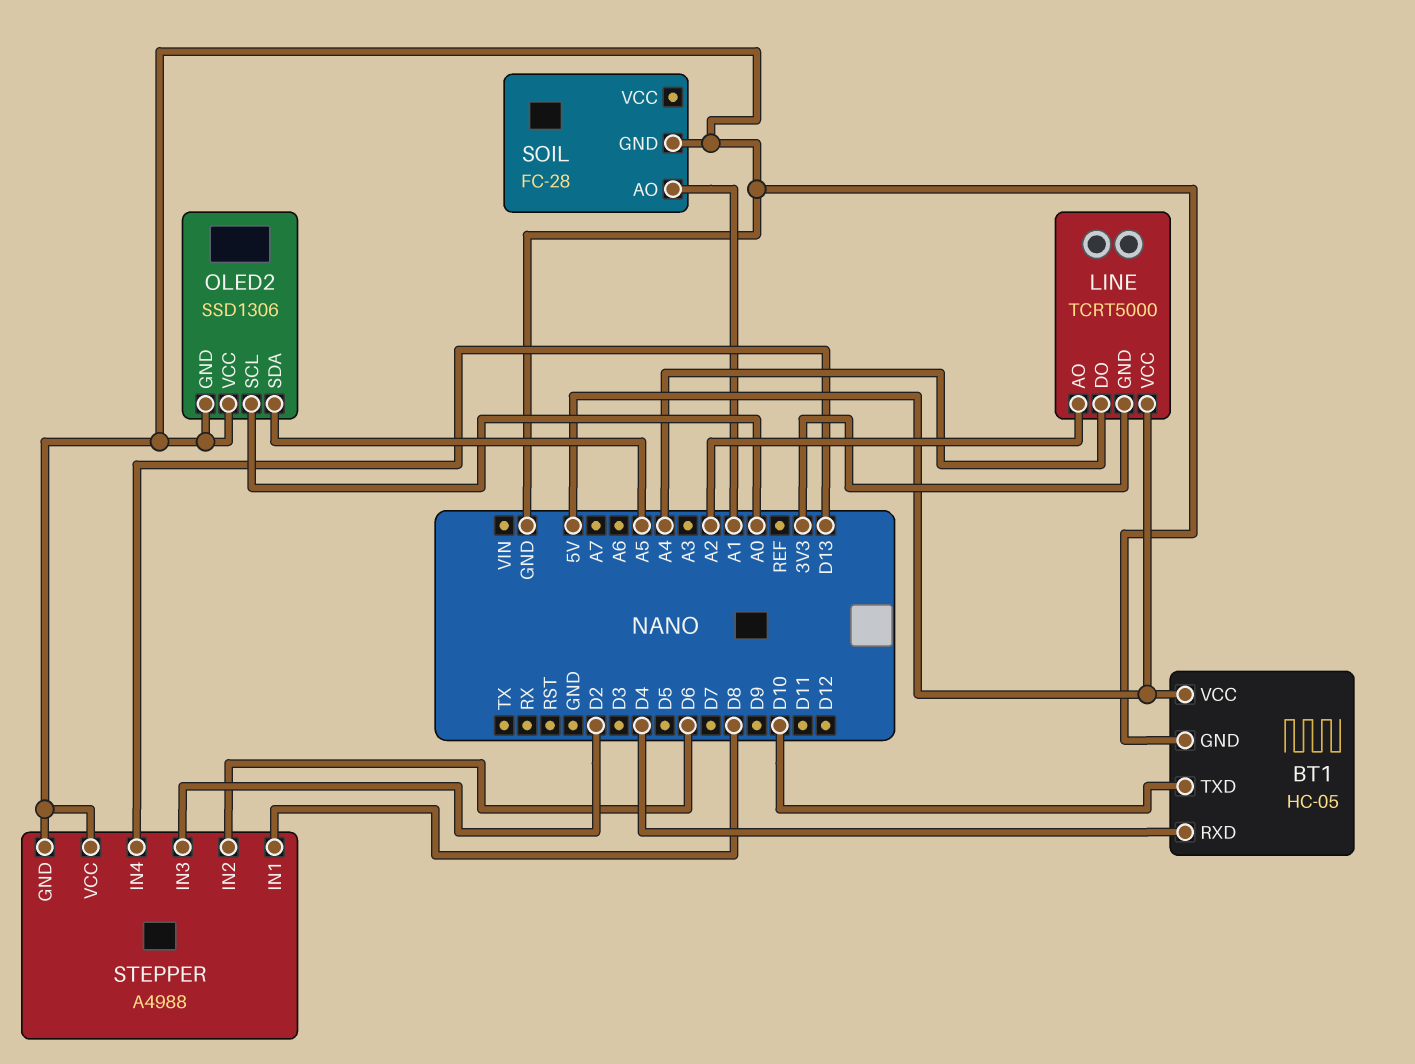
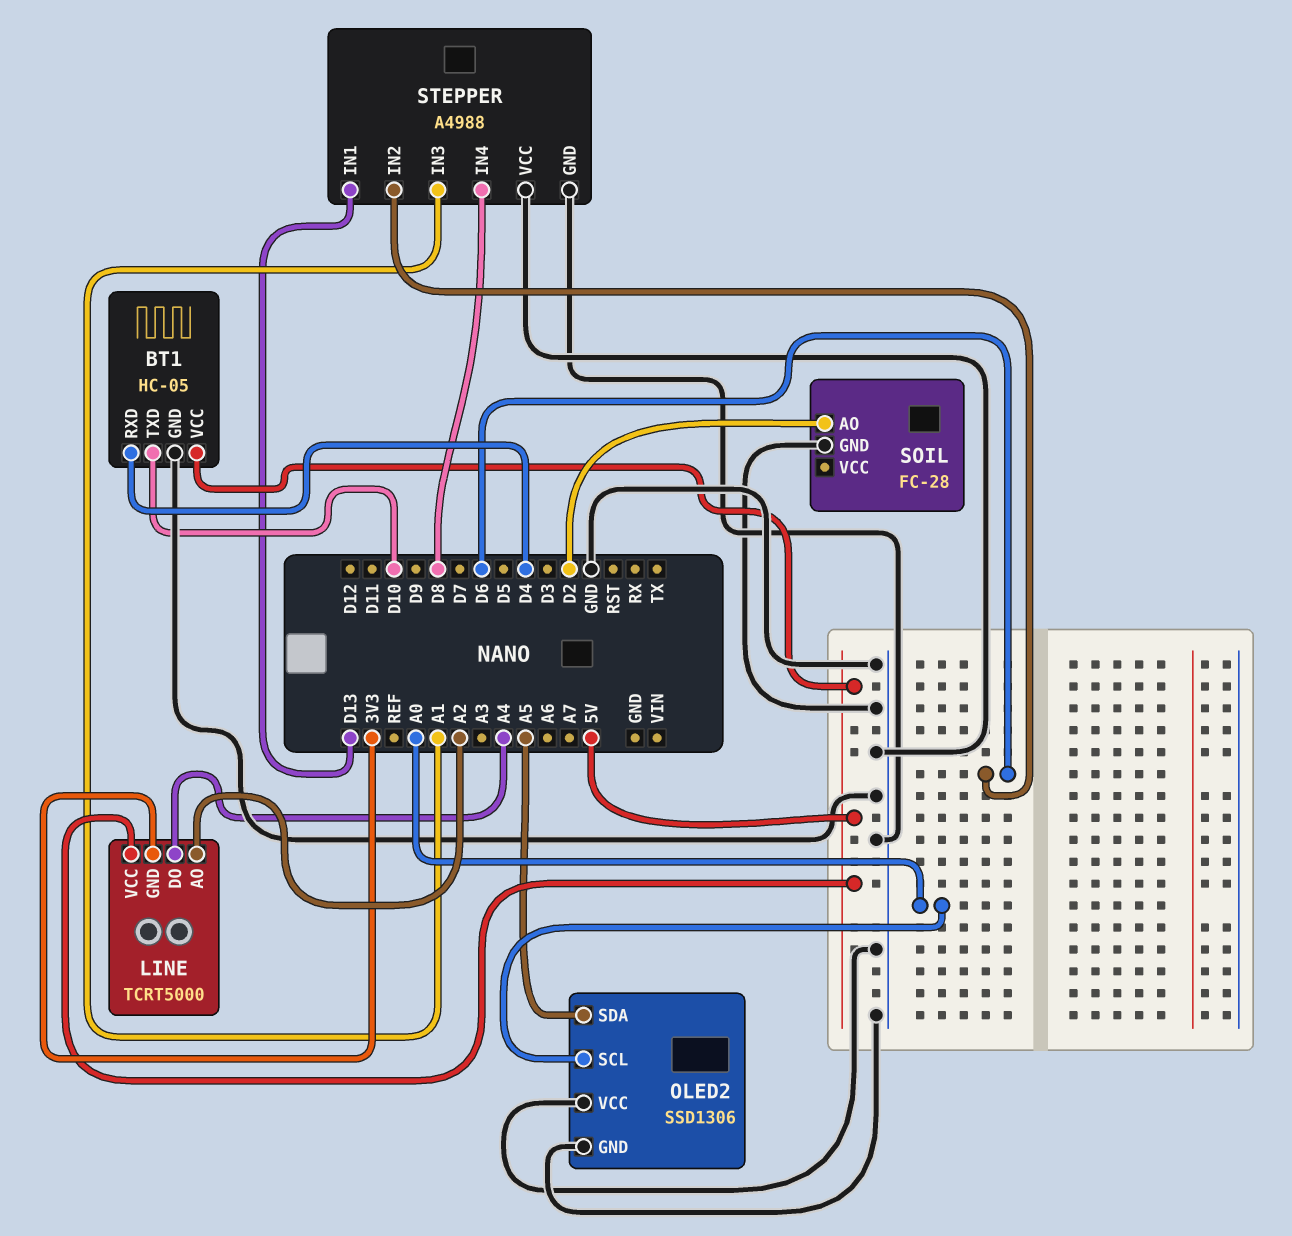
SOIL pin AO: A1 -> D2
STEPPER pin IN1: D8 -> D13
STEPPER pin IN3: D2 -> A1
STEPPER pin IN4: D13 -> D8

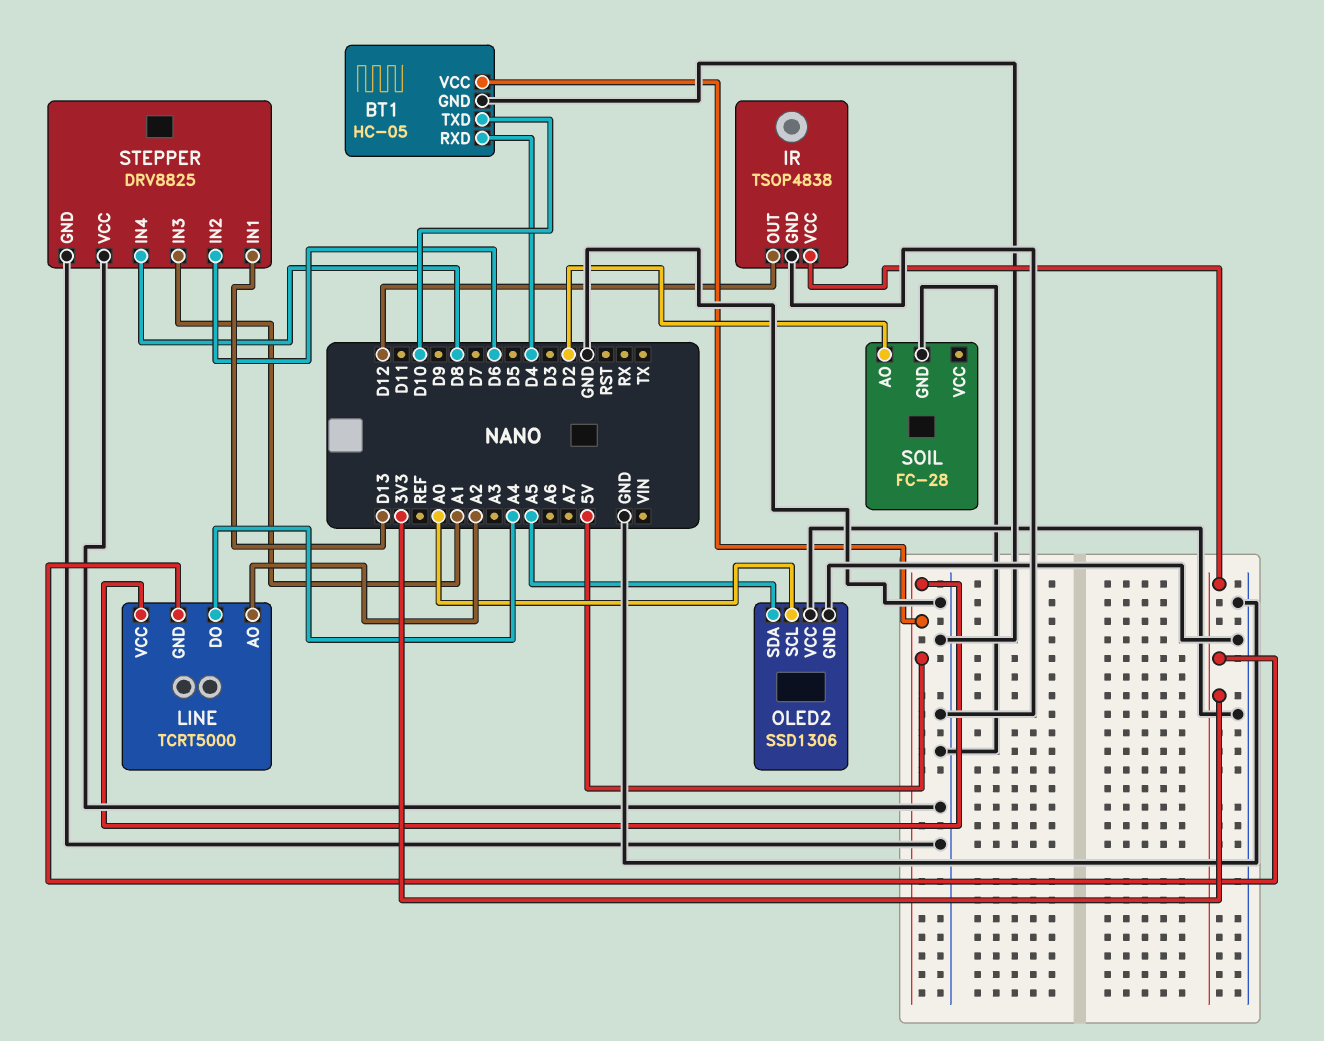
IR: none -> TSOP4838
IR pin GND: none -> GND
IR pin OUT: none -> D12
IR pin VCC: none -> 3V3
STEPPER: A4988 -> DRV8825

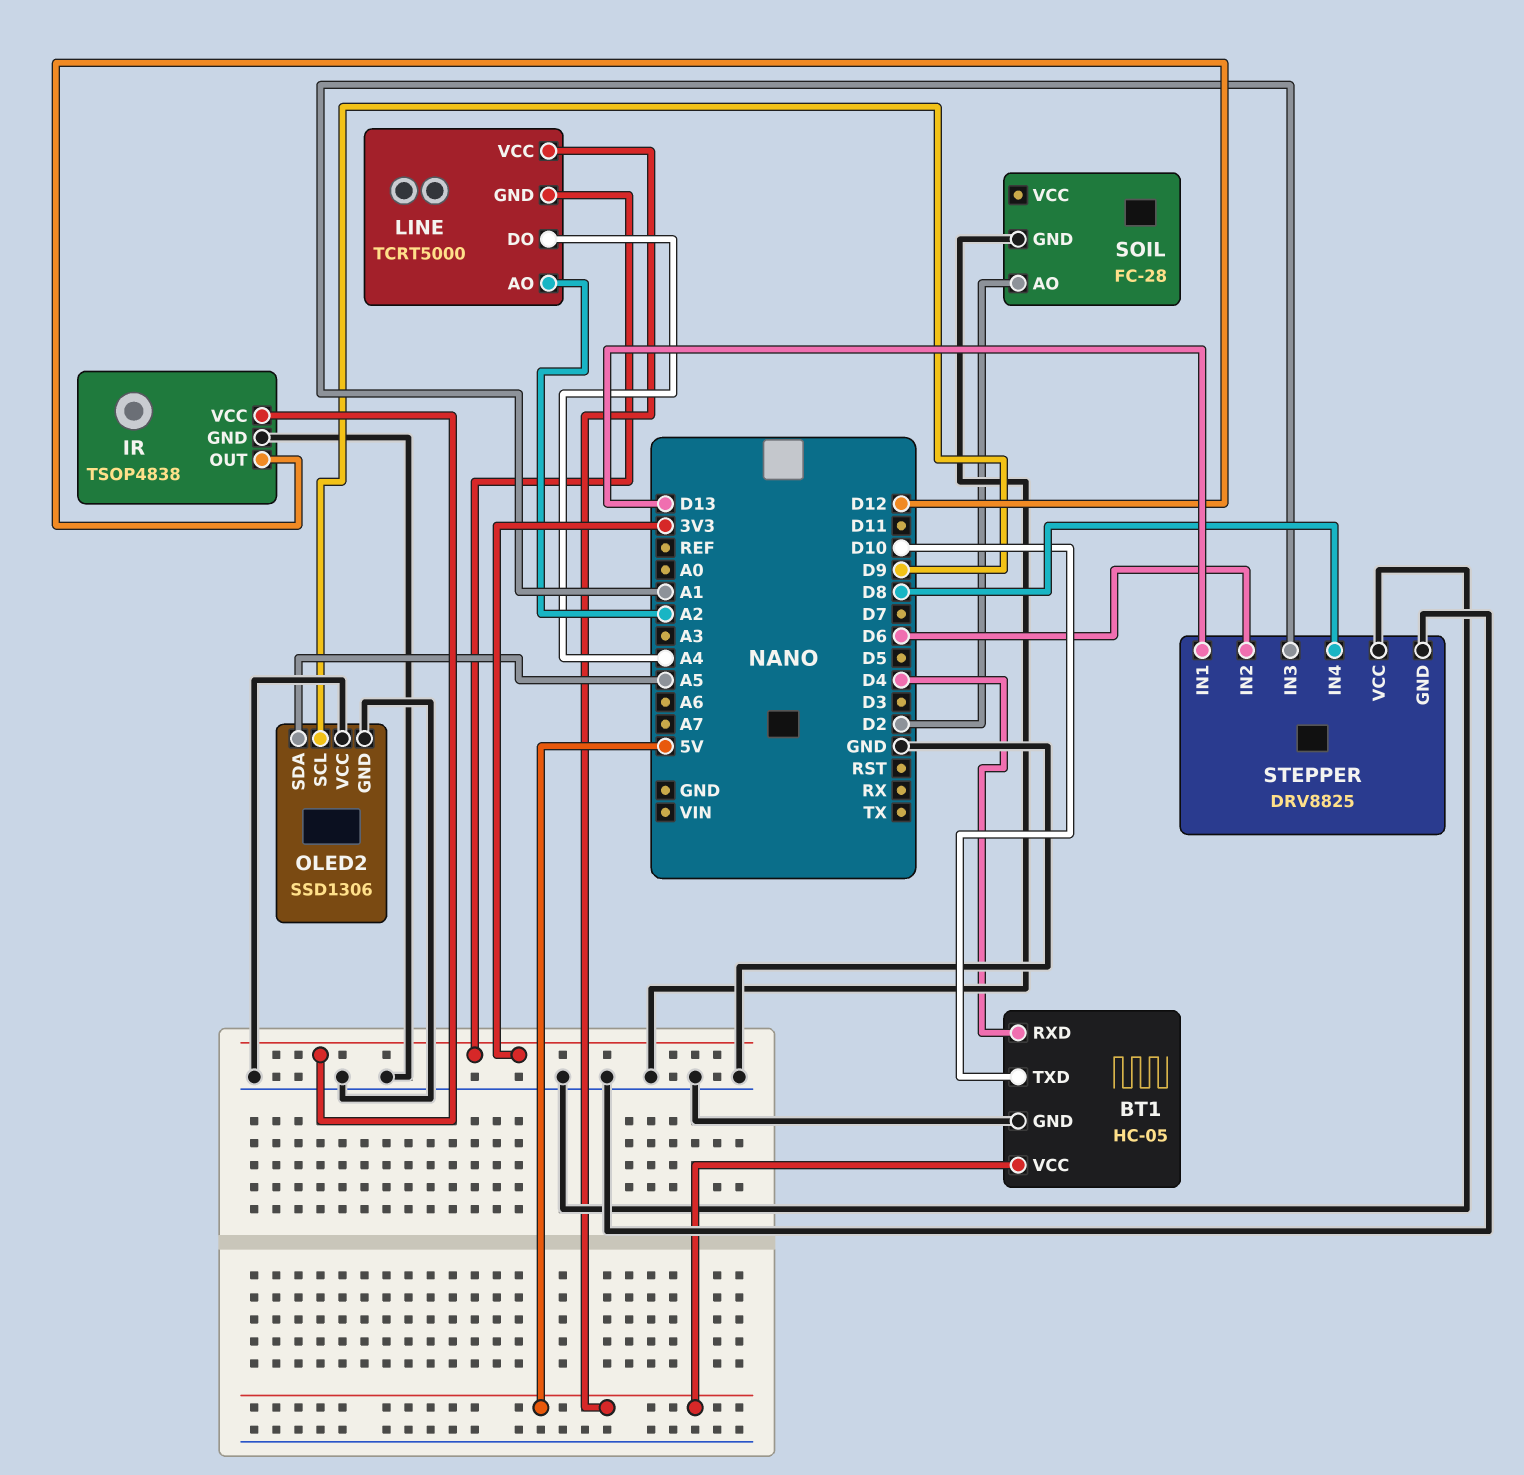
OLED2 pin SCL: A0 -> D9

